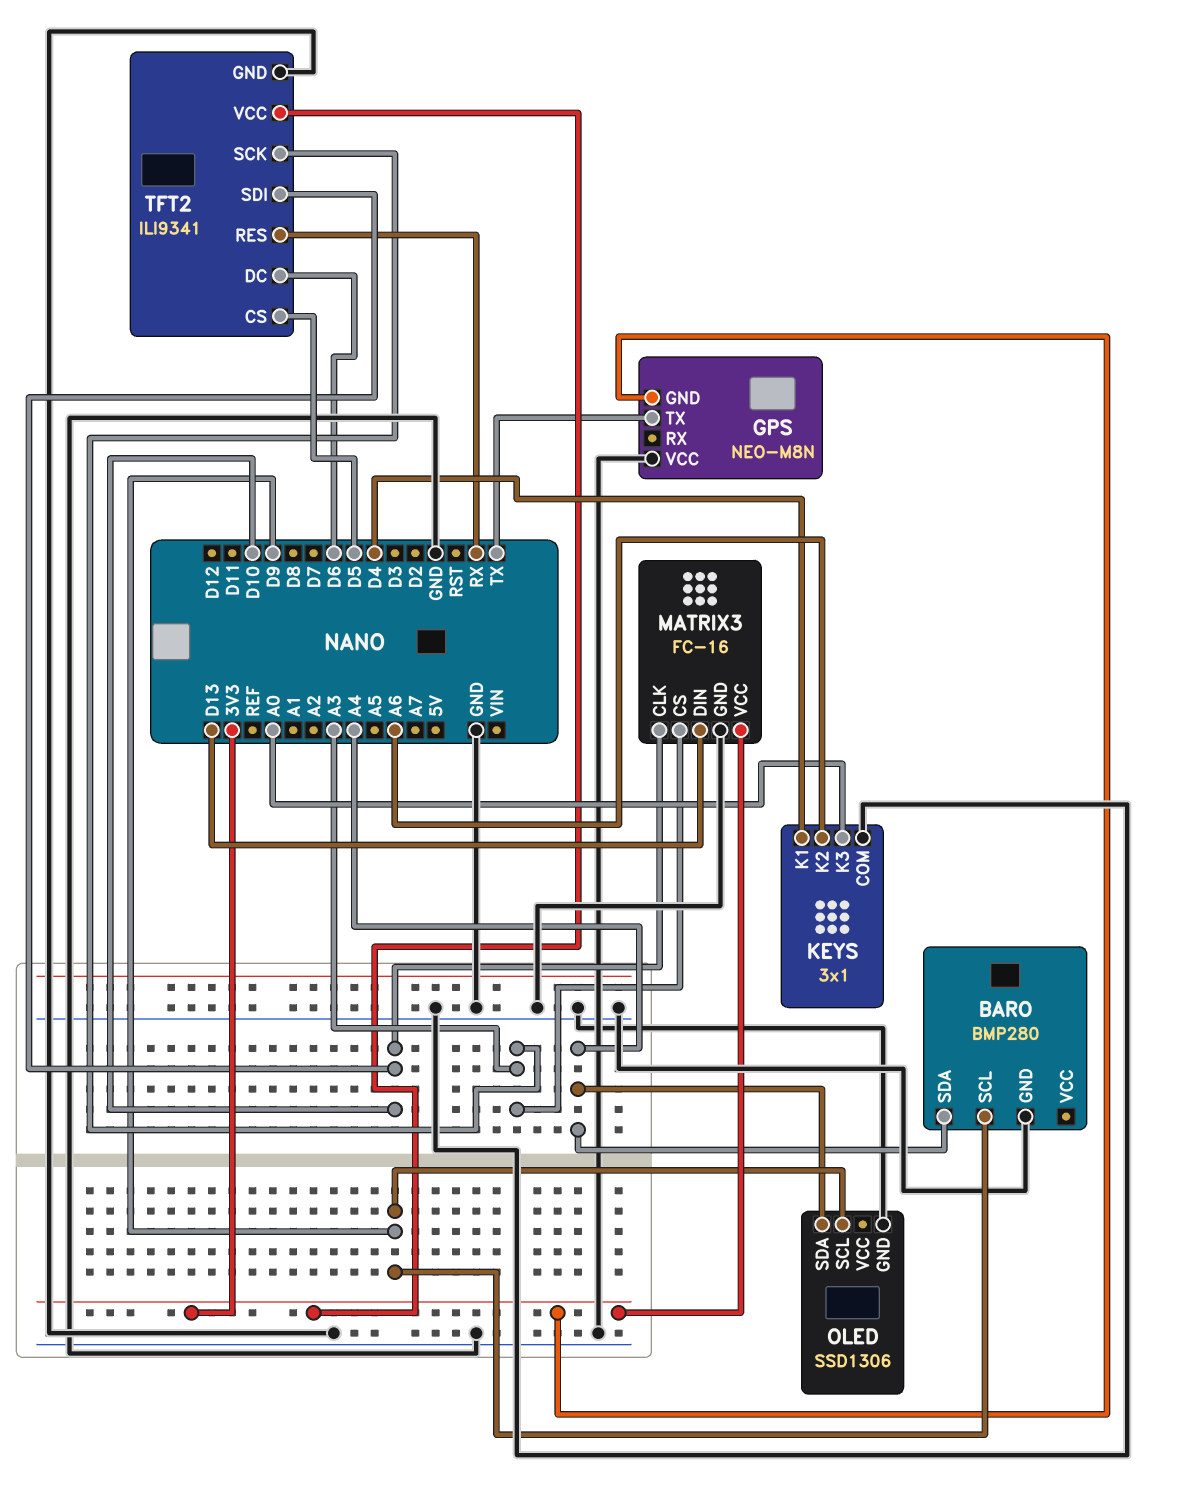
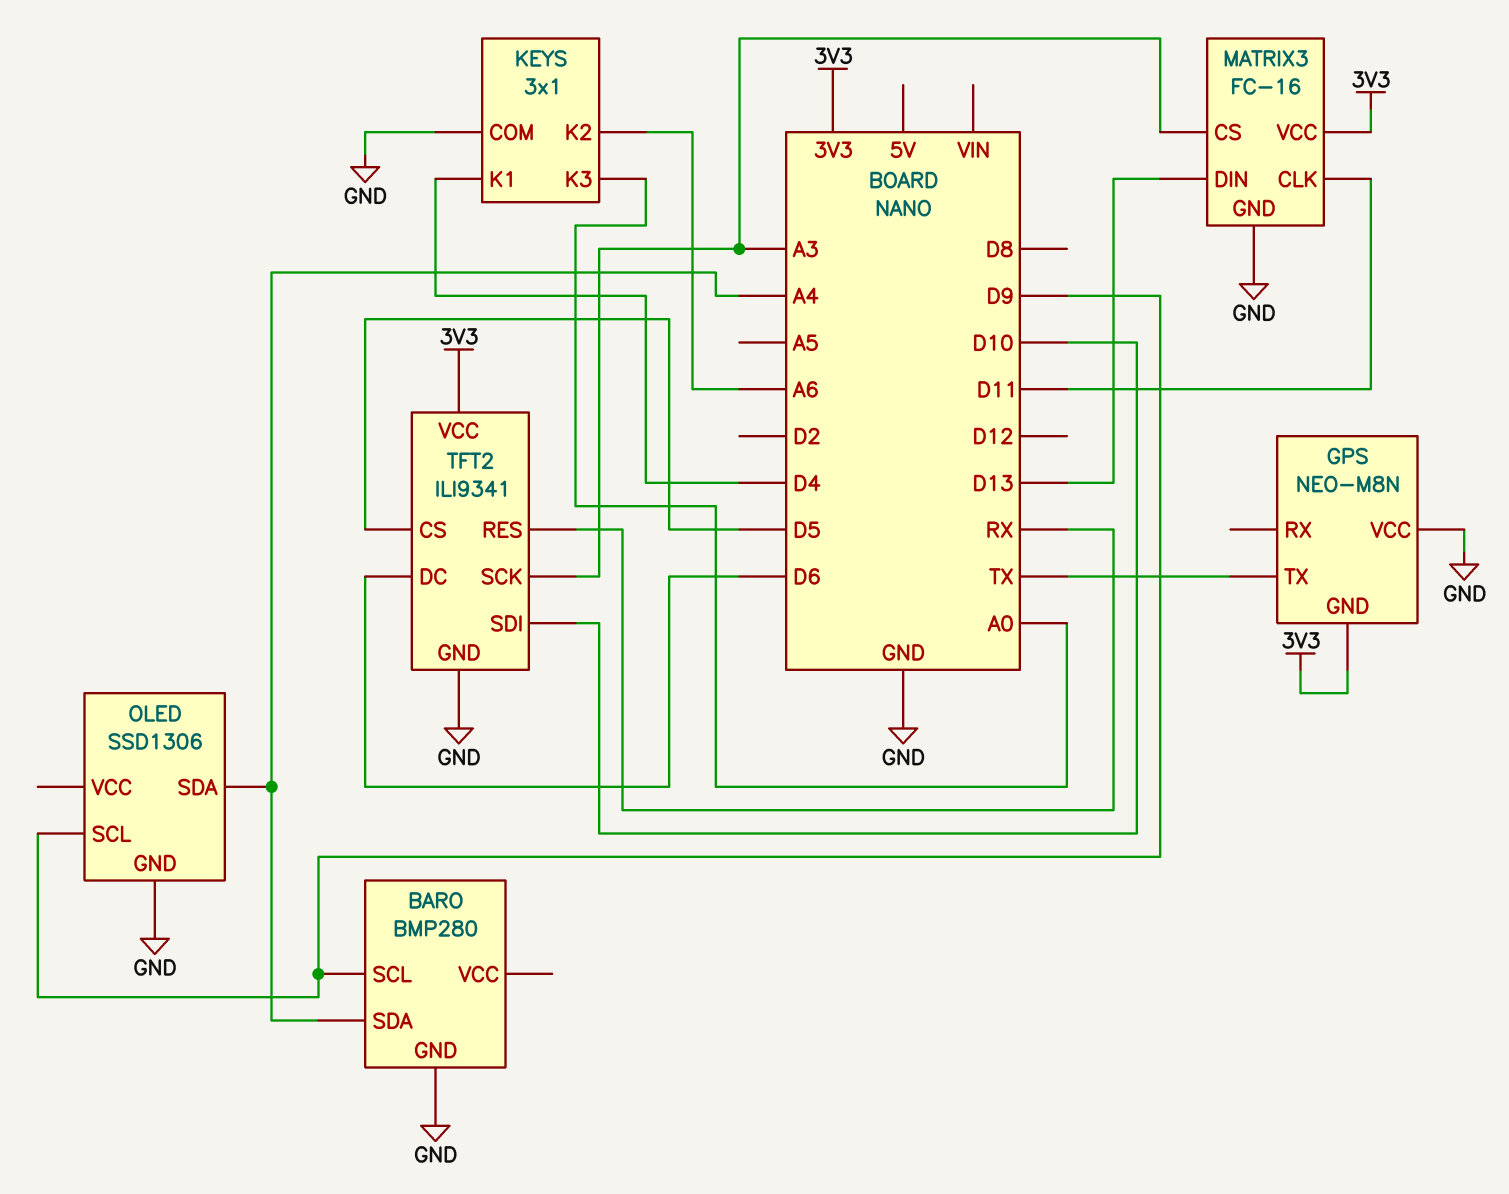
MATRIX3 pin CLK: D10 -> D11

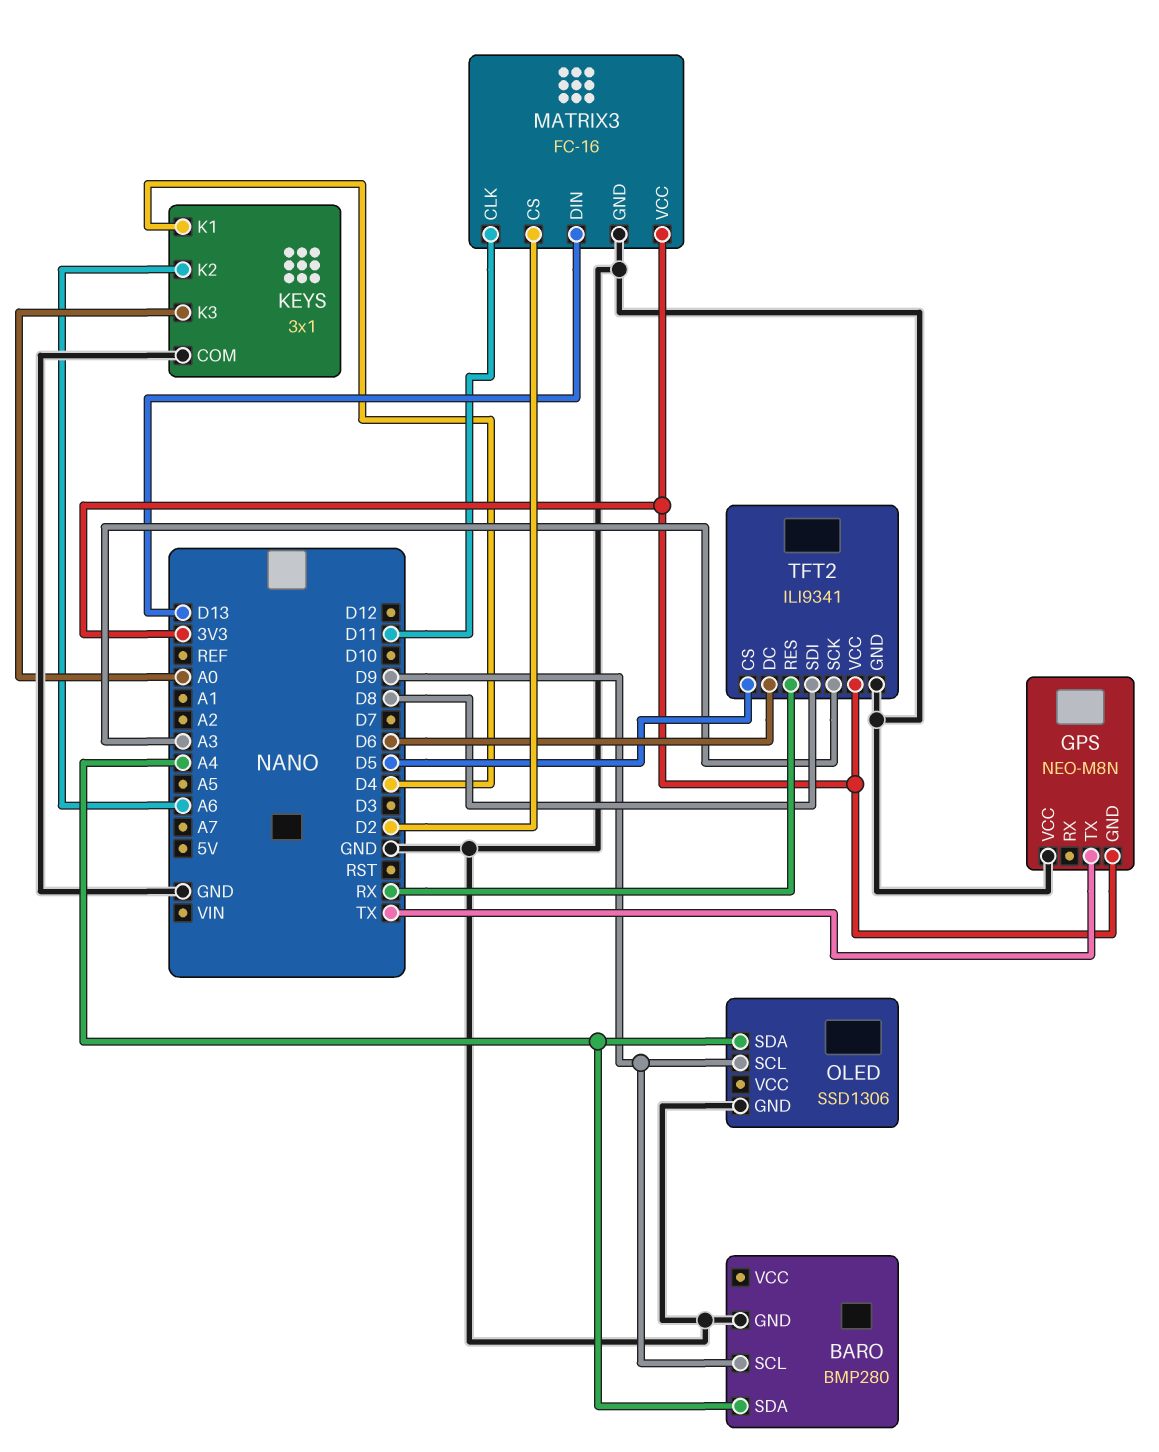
MATRIX3 pin CS: A3 -> D2
TFT2 pin SDI: D10 -> D8

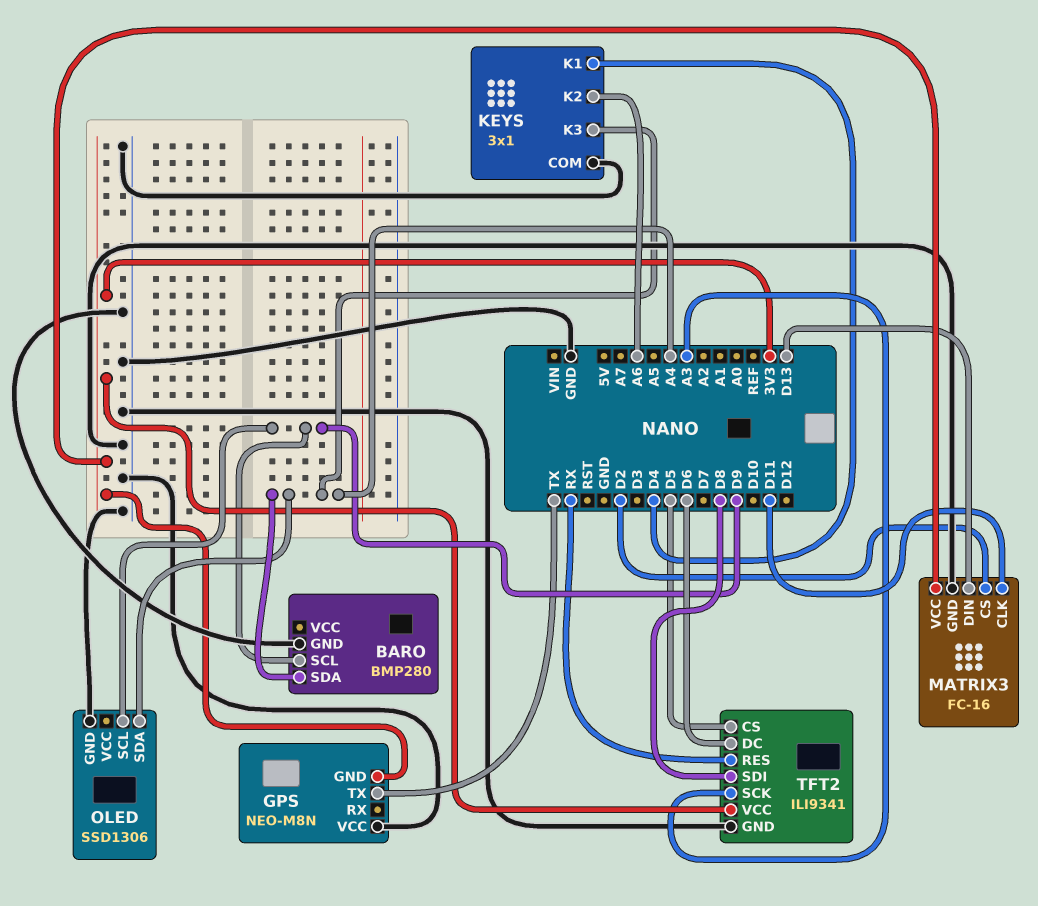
KEYS pin K3: A0 -> A4

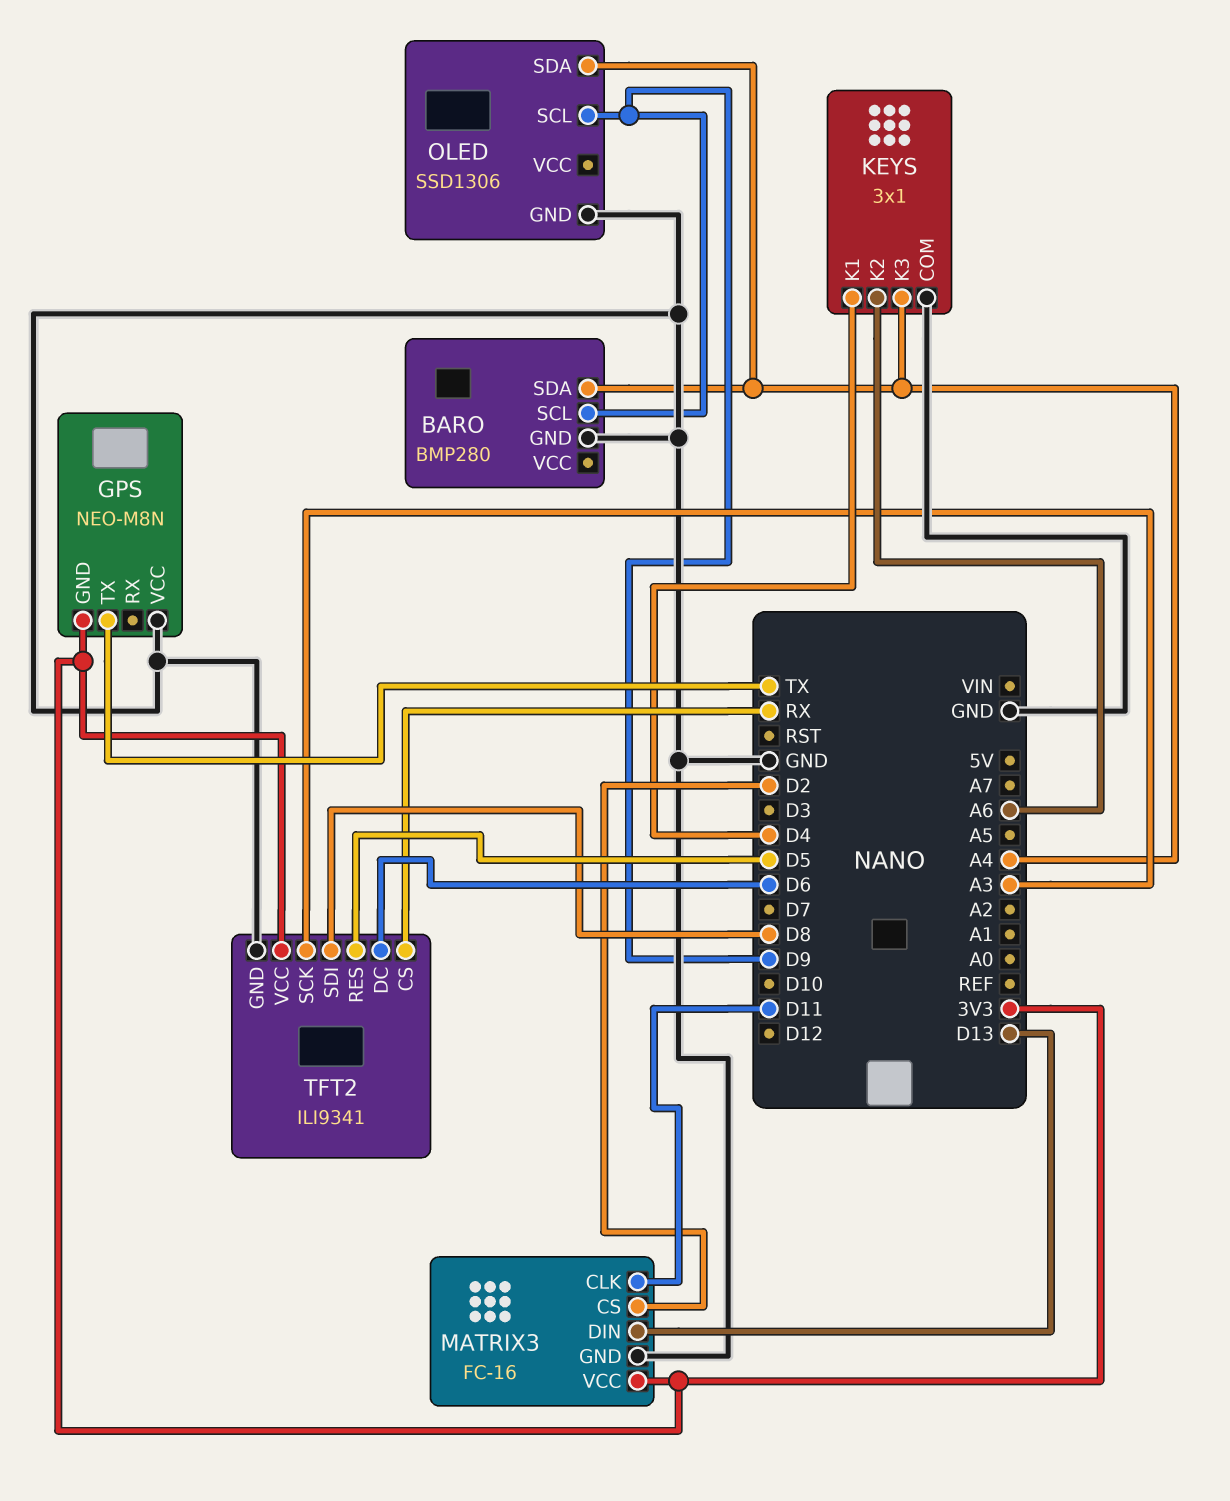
TFT2 pin CS: D5 -> RX
TFT2 pin RES: RX -> D5

